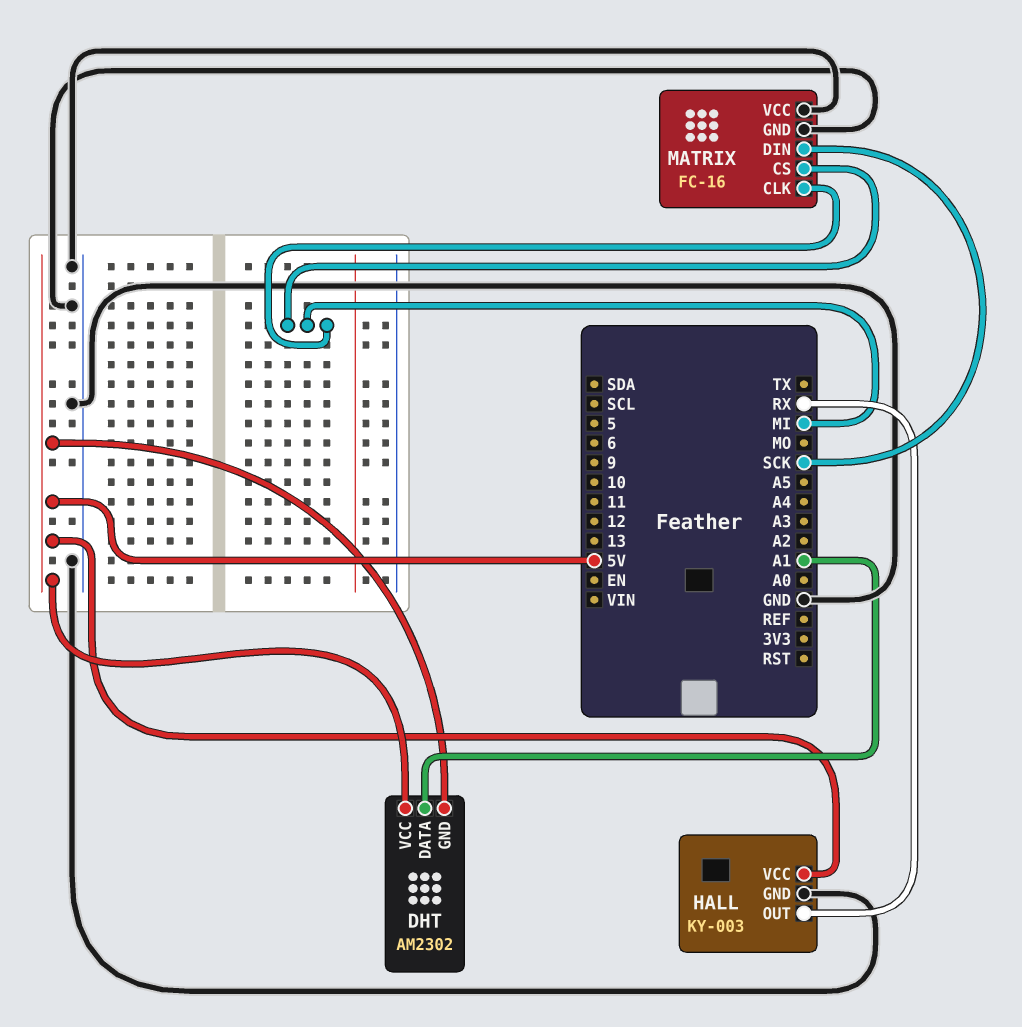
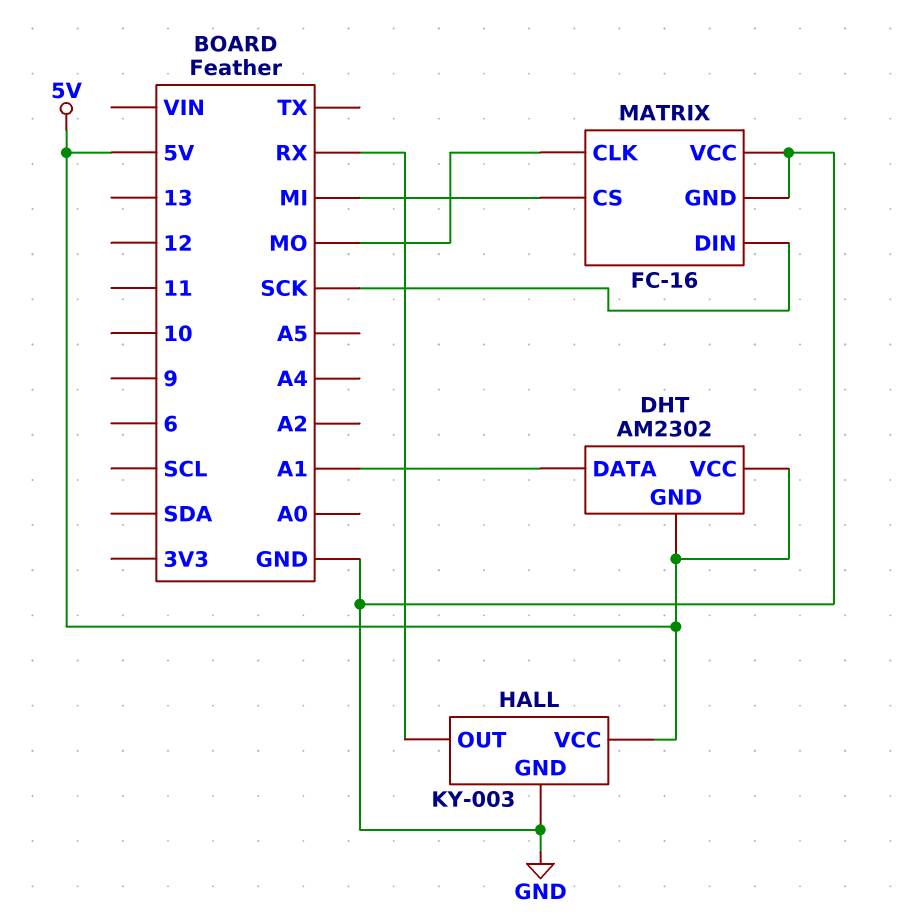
MATRIX pin CLK: MI -> MO

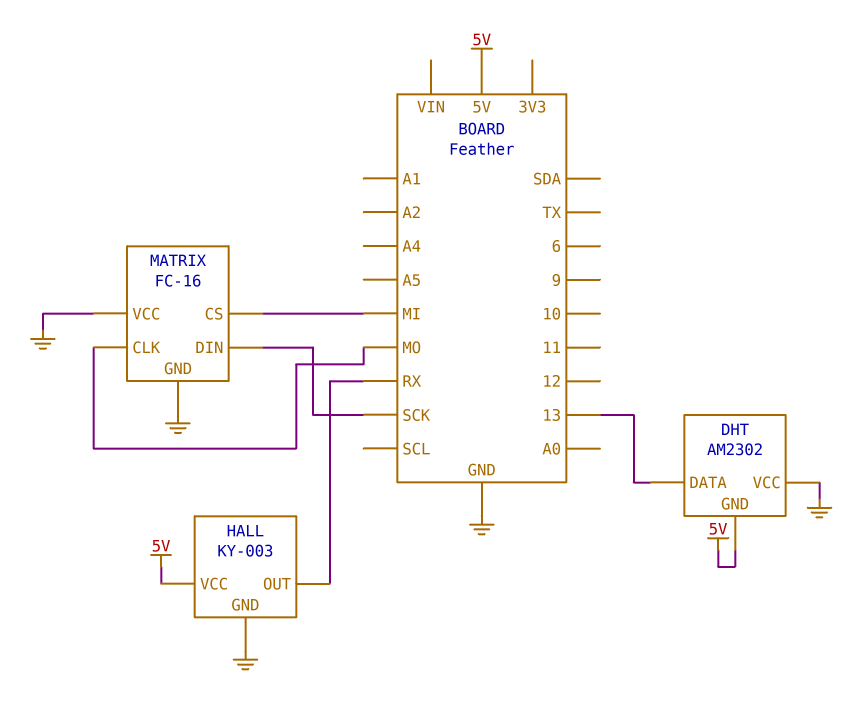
DHT pin DATA: A1 -> 13
DHT pin VCC: 5V -> GND

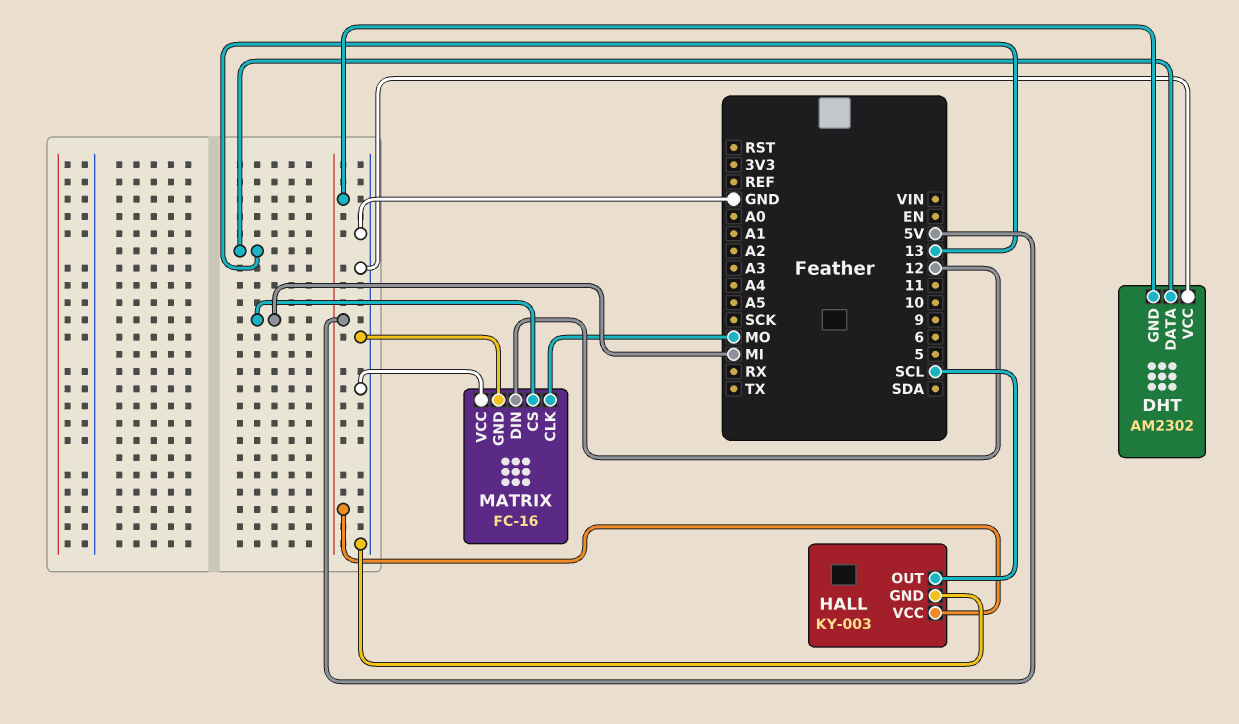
HALL pin OUT: RX -> SCL
MATRIX pin DIN: SCK -> 12

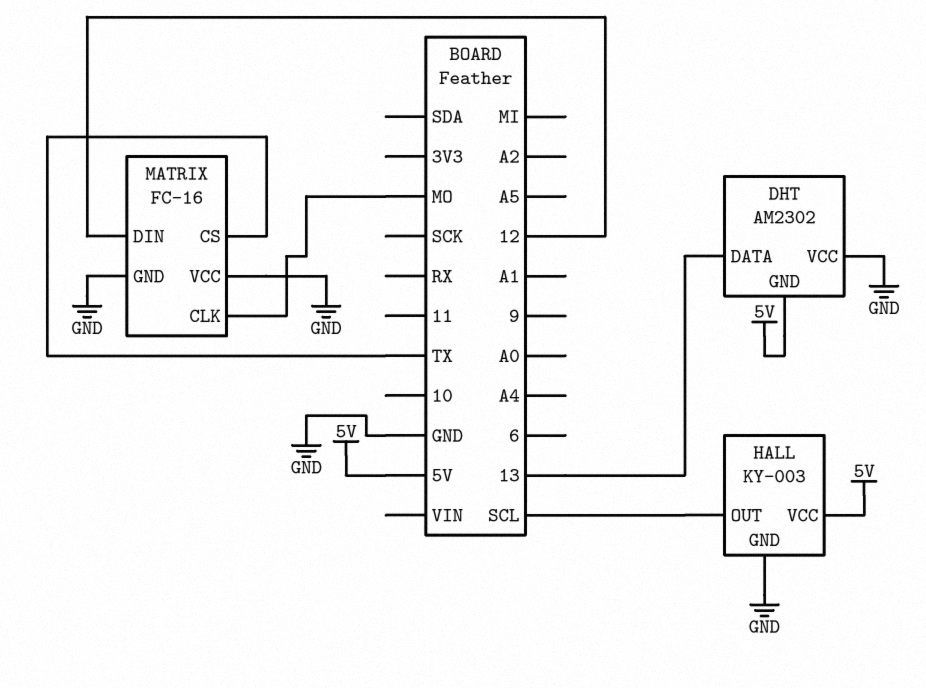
MATRIX pin CS: MI -> TX

